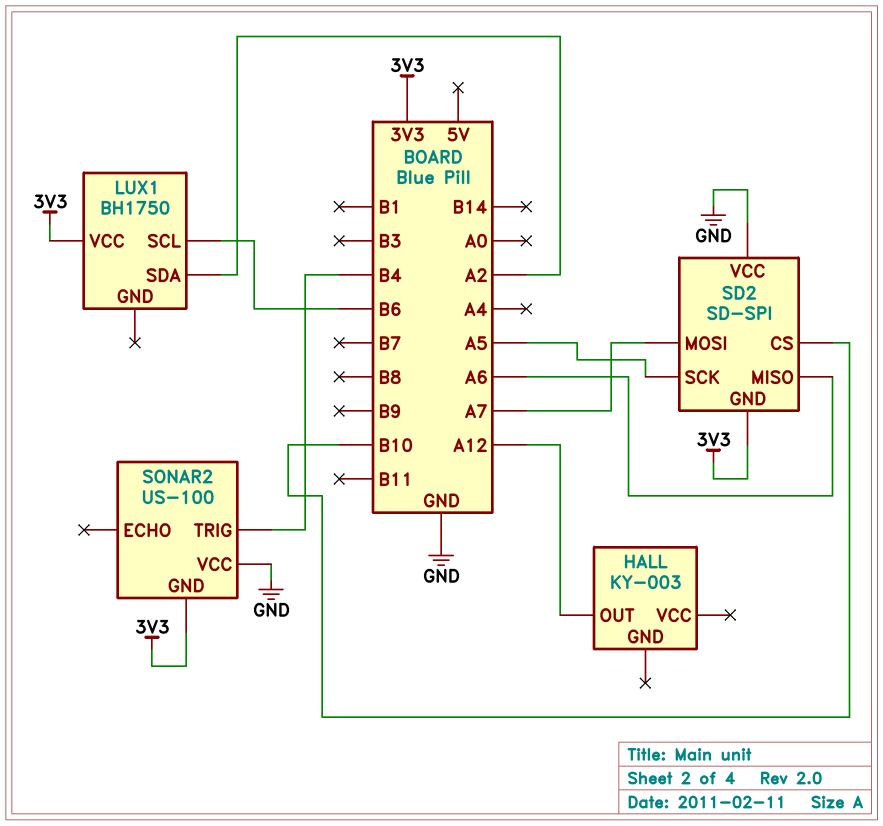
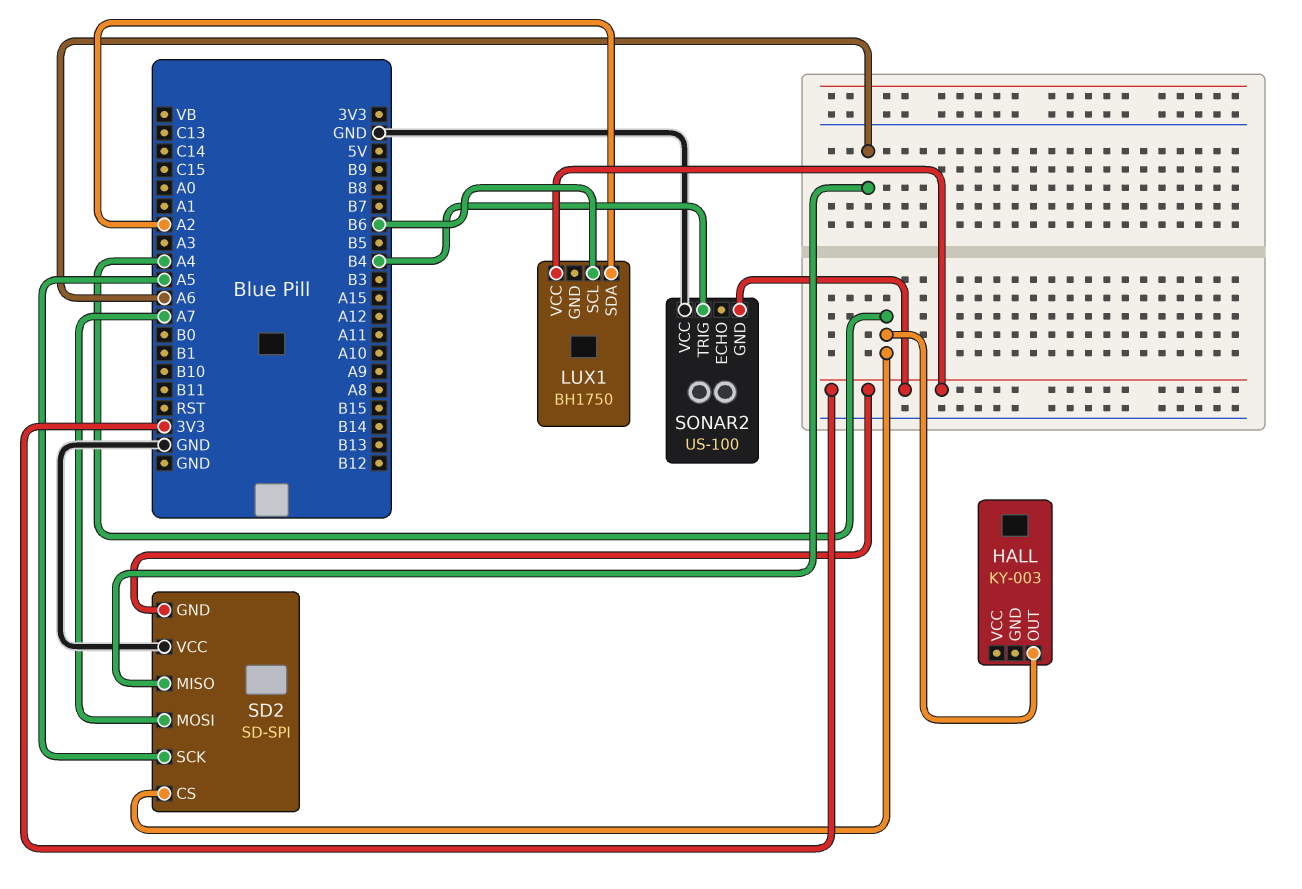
HALL pin OUT: A12 -> A4
SD2 pin CS: B10 -> A4

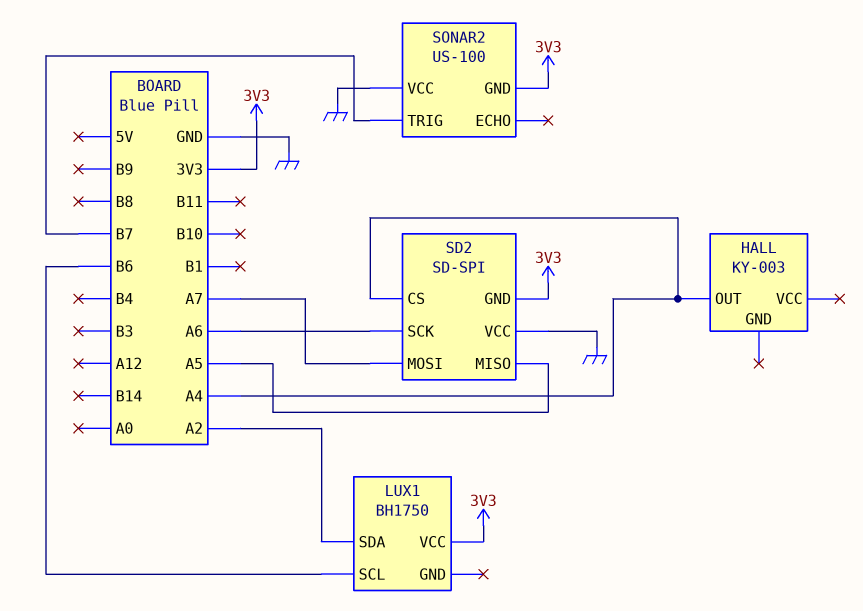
SD2 pin MISO: A6 -> A5
SD2 pin SCK: A5 -> A6
SONAR2 pin TRIG: B4 -> B7

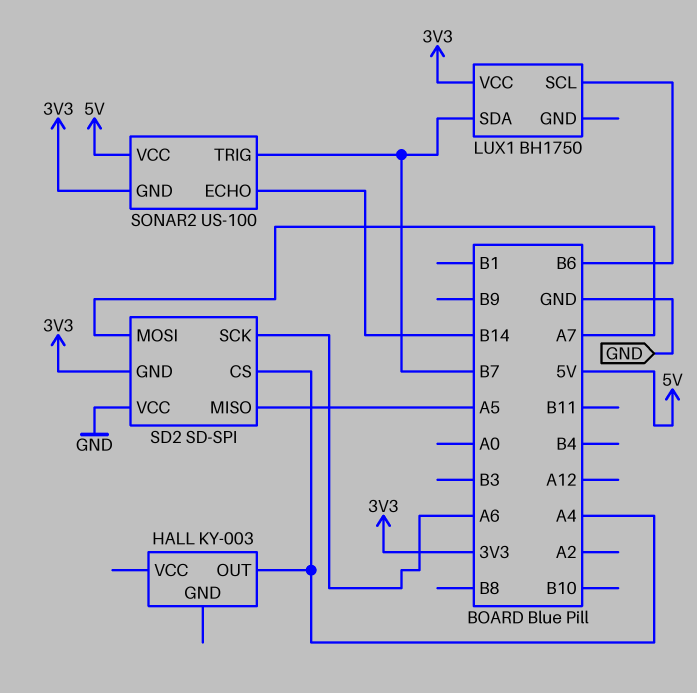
LUX1 pin SDA: A2 -> B7
SONAR2 pin ECHO: none -> B14
SONAR2 pin VCC: GND -> 5V

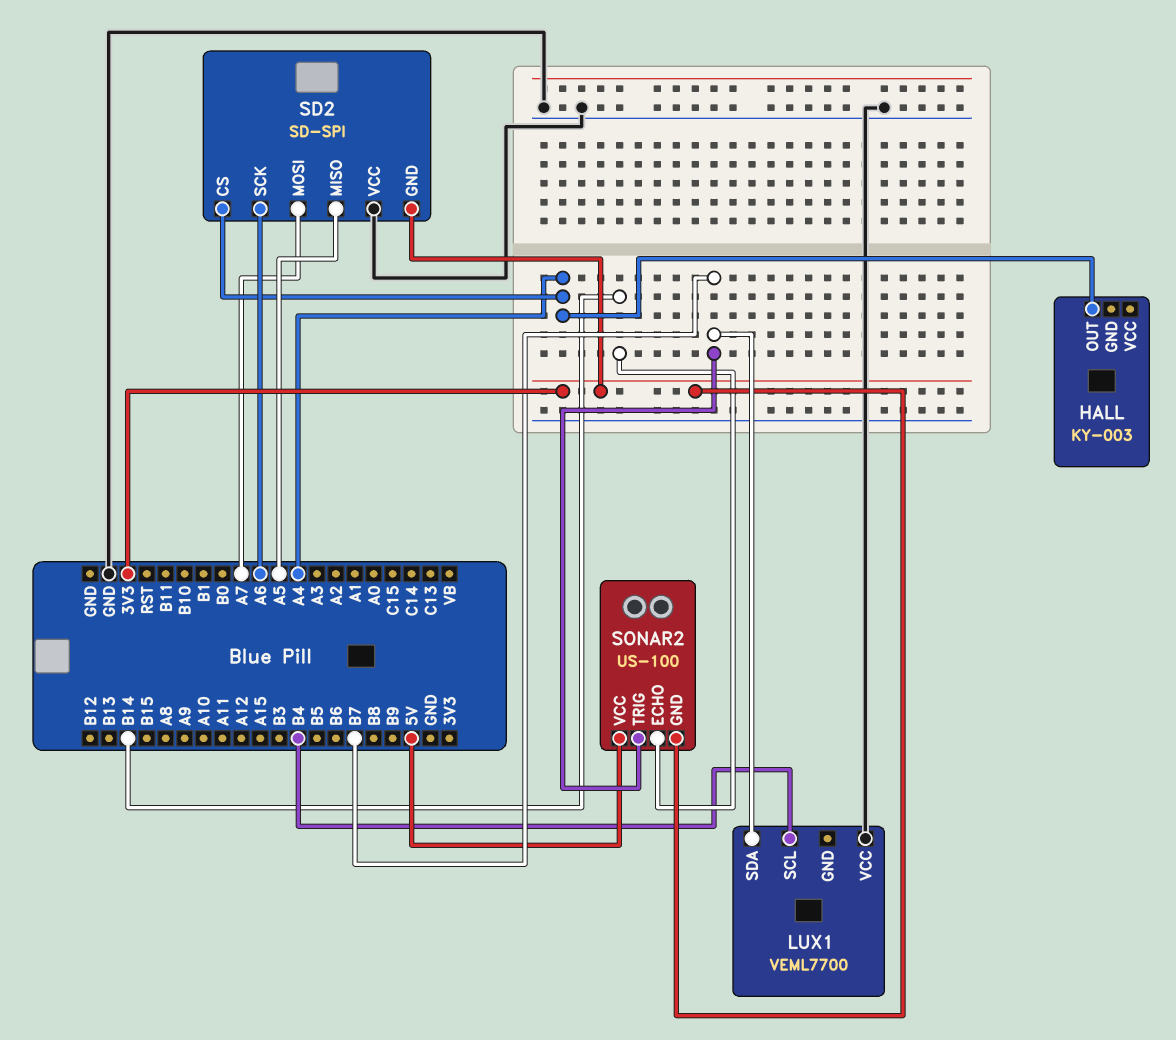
LUX1: BH1750 -> VEML7700
LUX1 pin SCL: B6 -> B4
LUX1 pin VCC: 3V3 -> GND

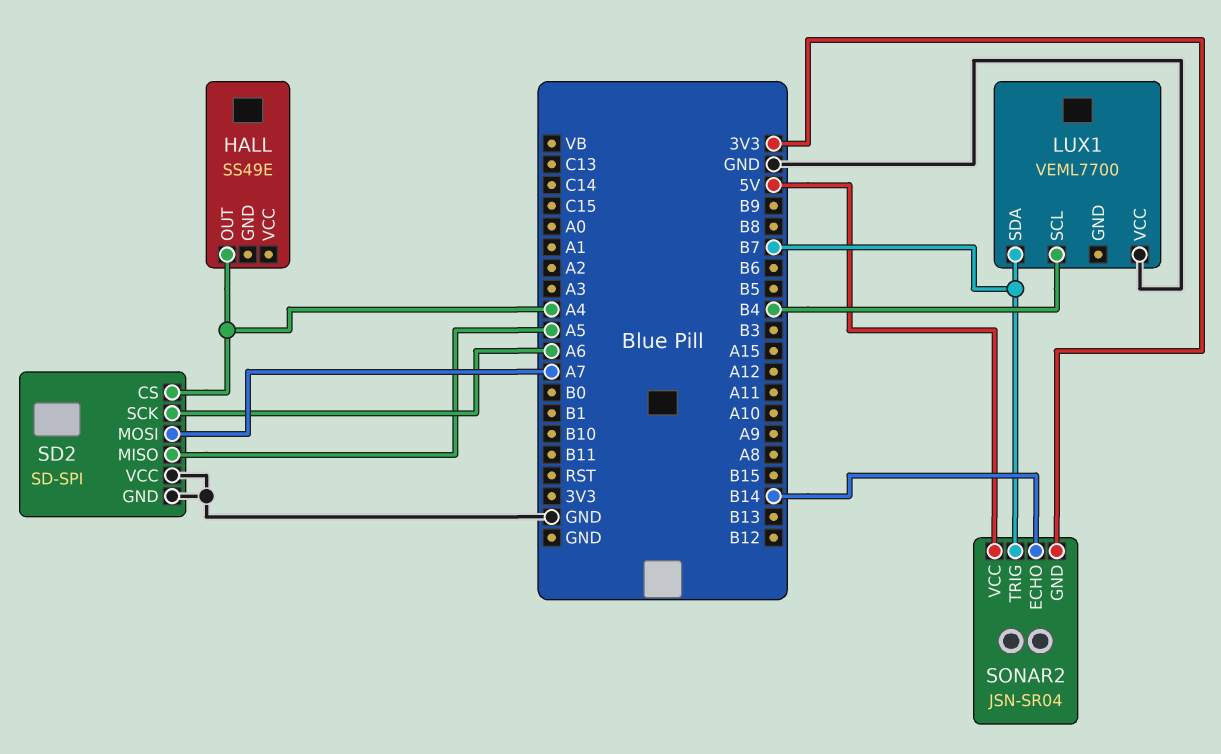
HALL: KY-003 -> SS49E
SD2 pin GND: 3V3 -> GND
SONAR2: US-100 -> JSN-SR04

